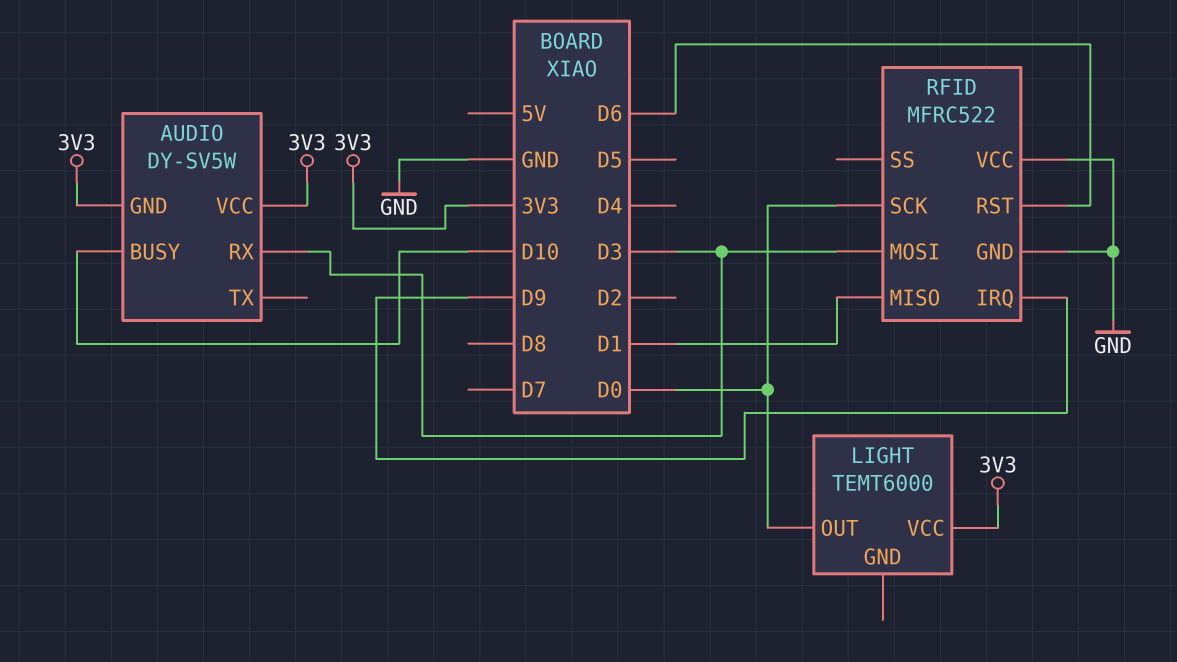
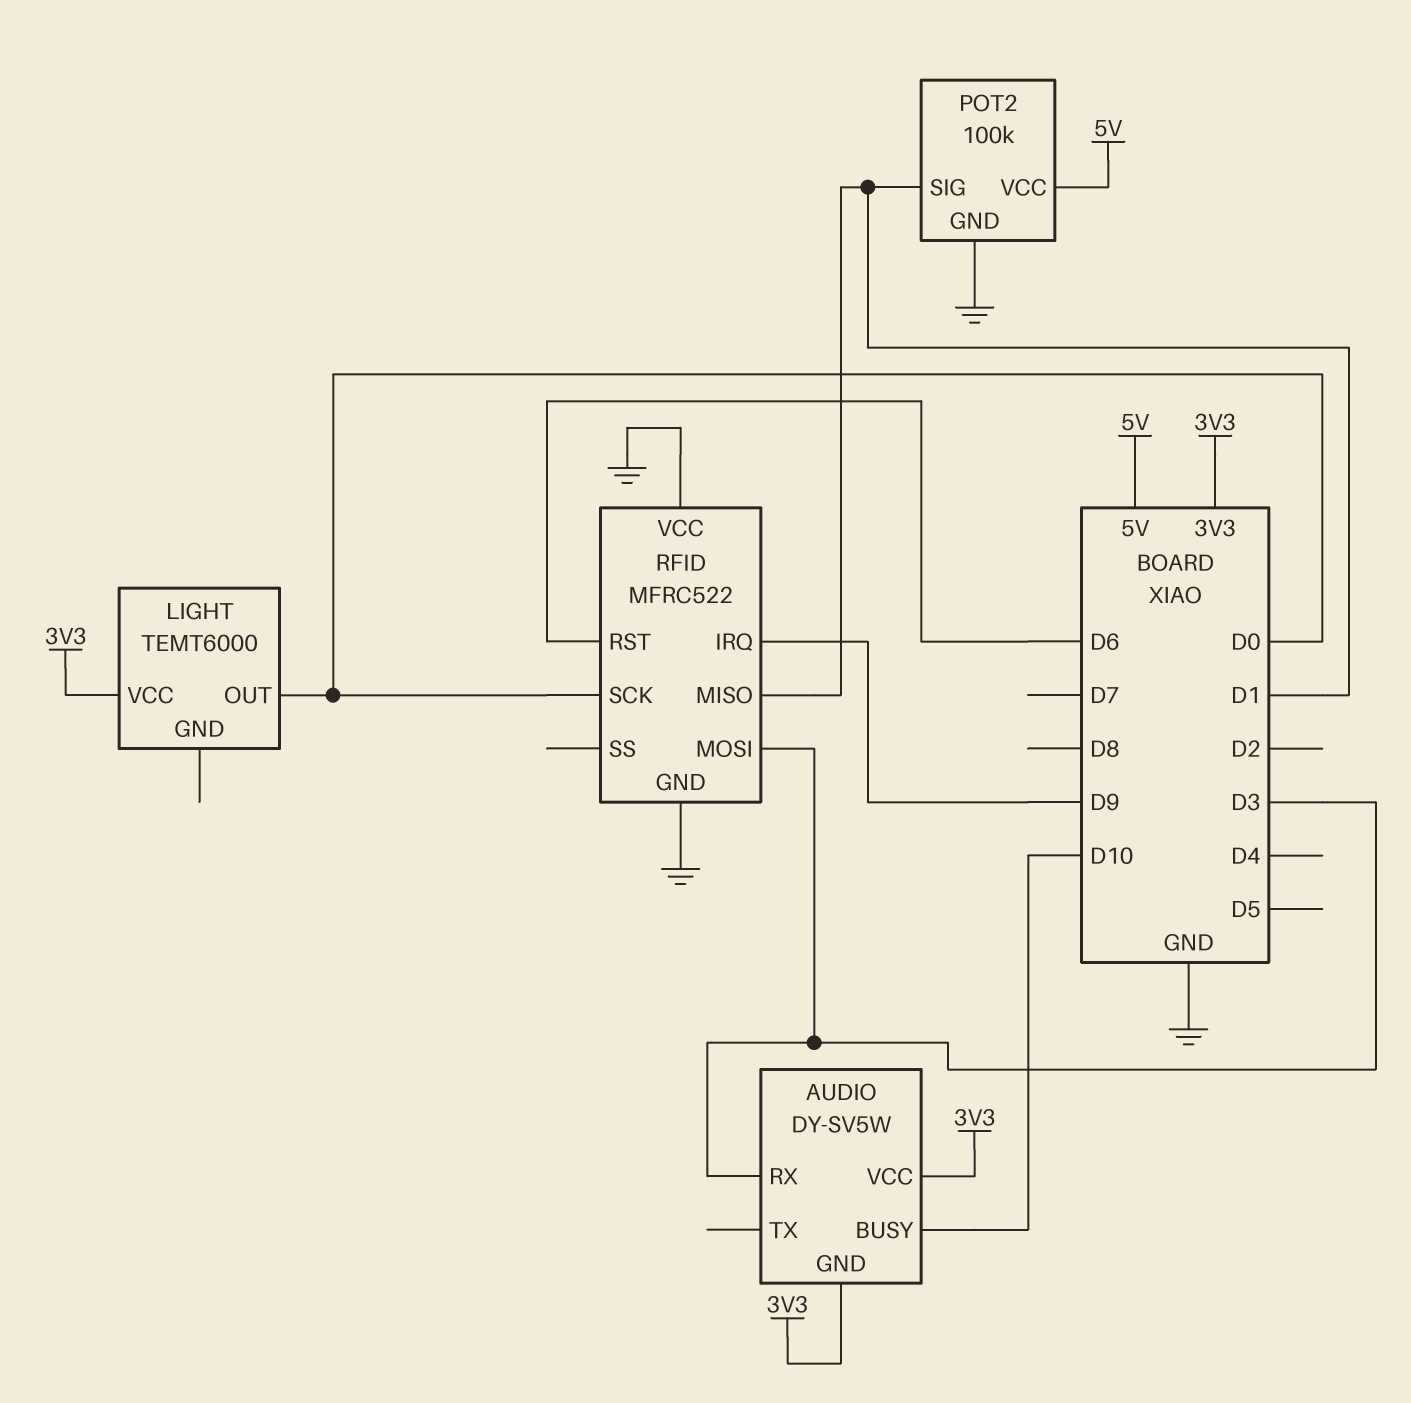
POT2: none -> 100k
POT2 pin GND: none -> GND
POT2 pin SIG: none -> D1
POT2 pin VCC: none -> 5V

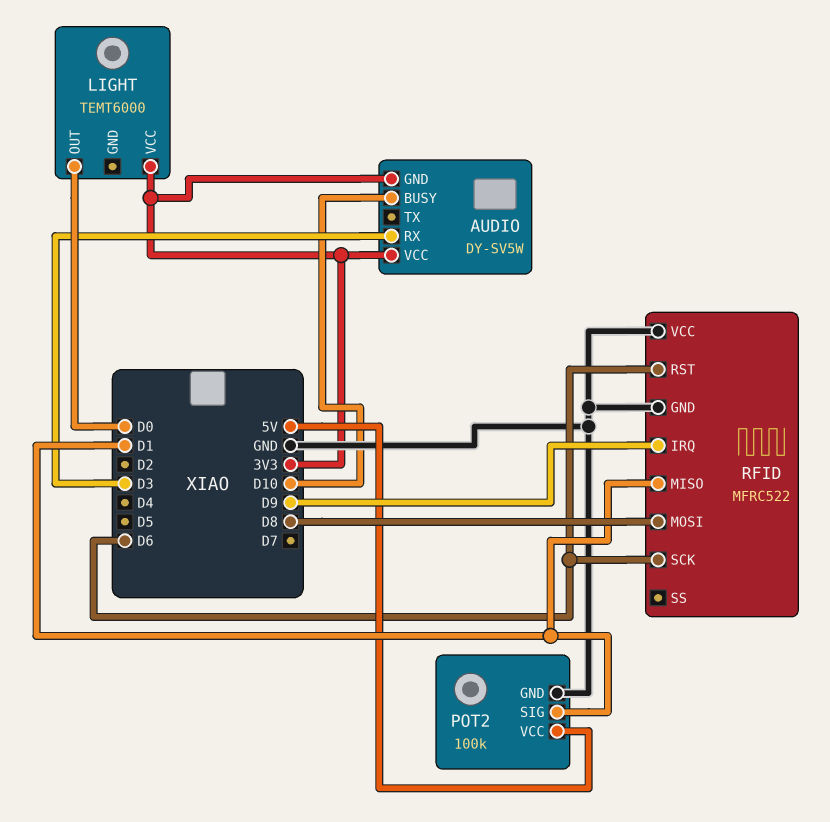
RFID pin MOSI: D3 -> D8
RFID pin SCK: D0 -> D6

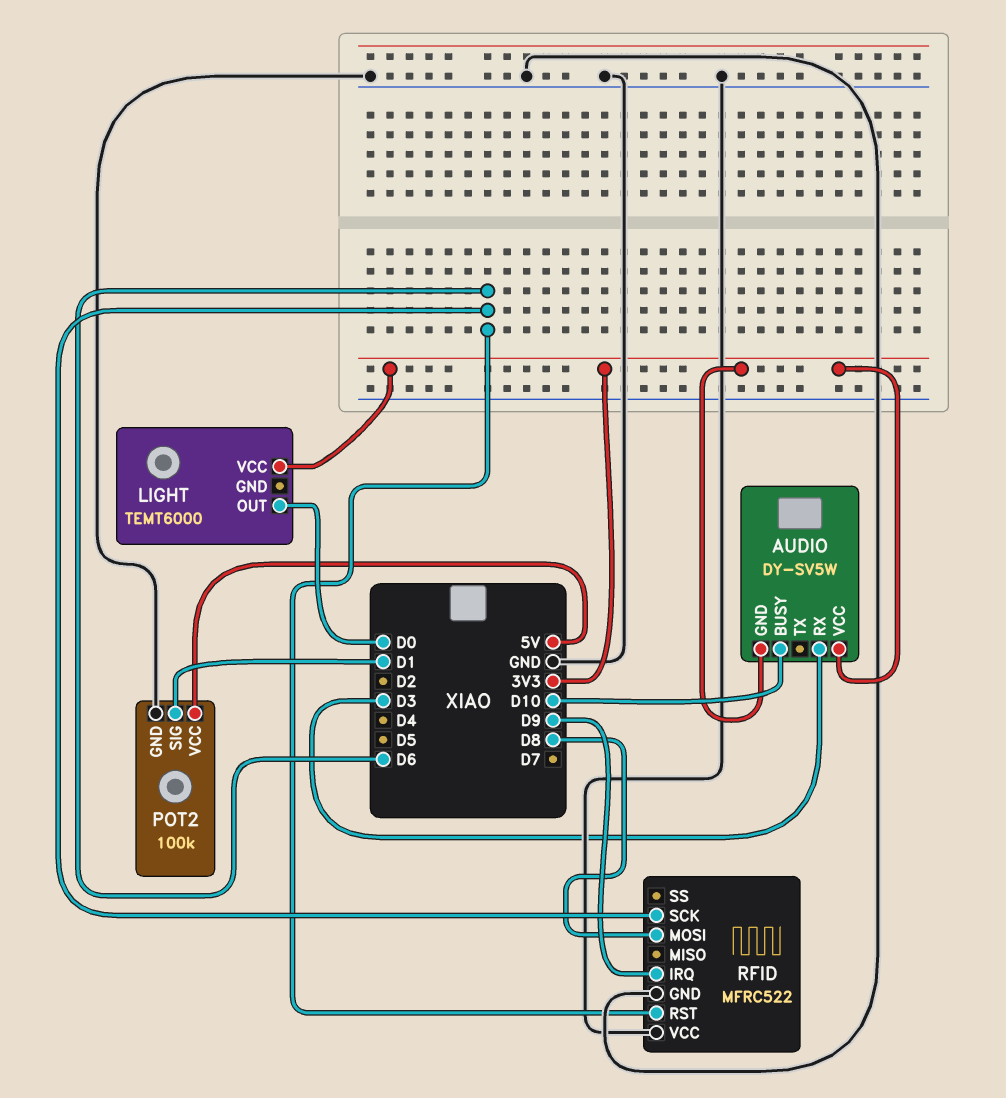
RFID pin MISO: D1 -> none

